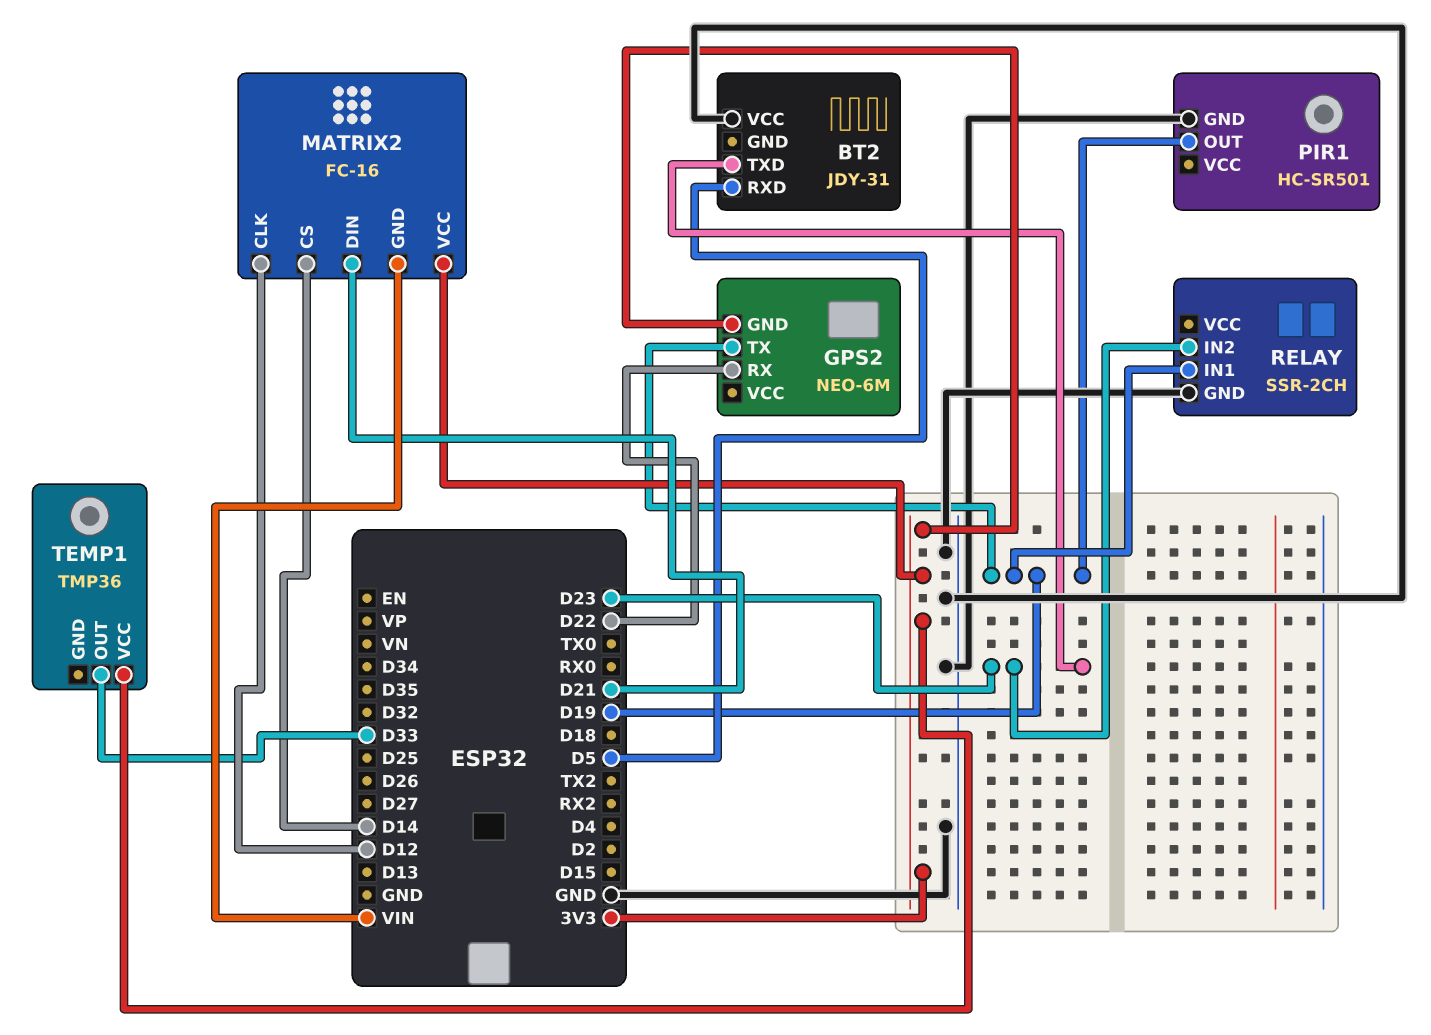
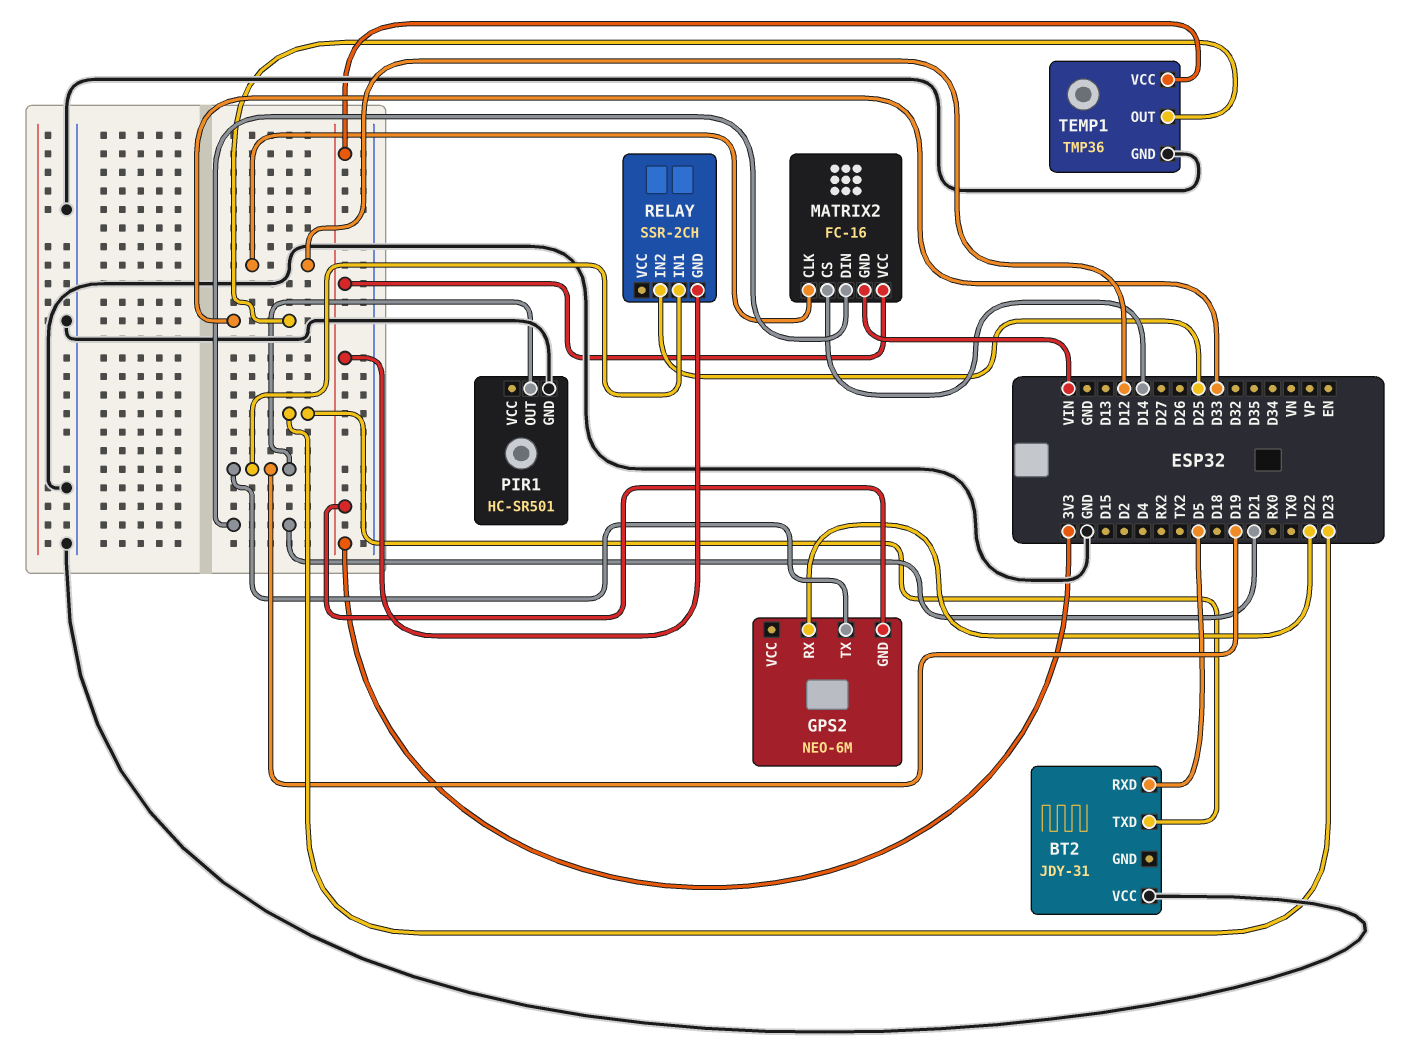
RELAY pin GND: GND -> 3V3
RELAY pin IN2: D23 -> D25
TEMP1 pin GND: none -> GND

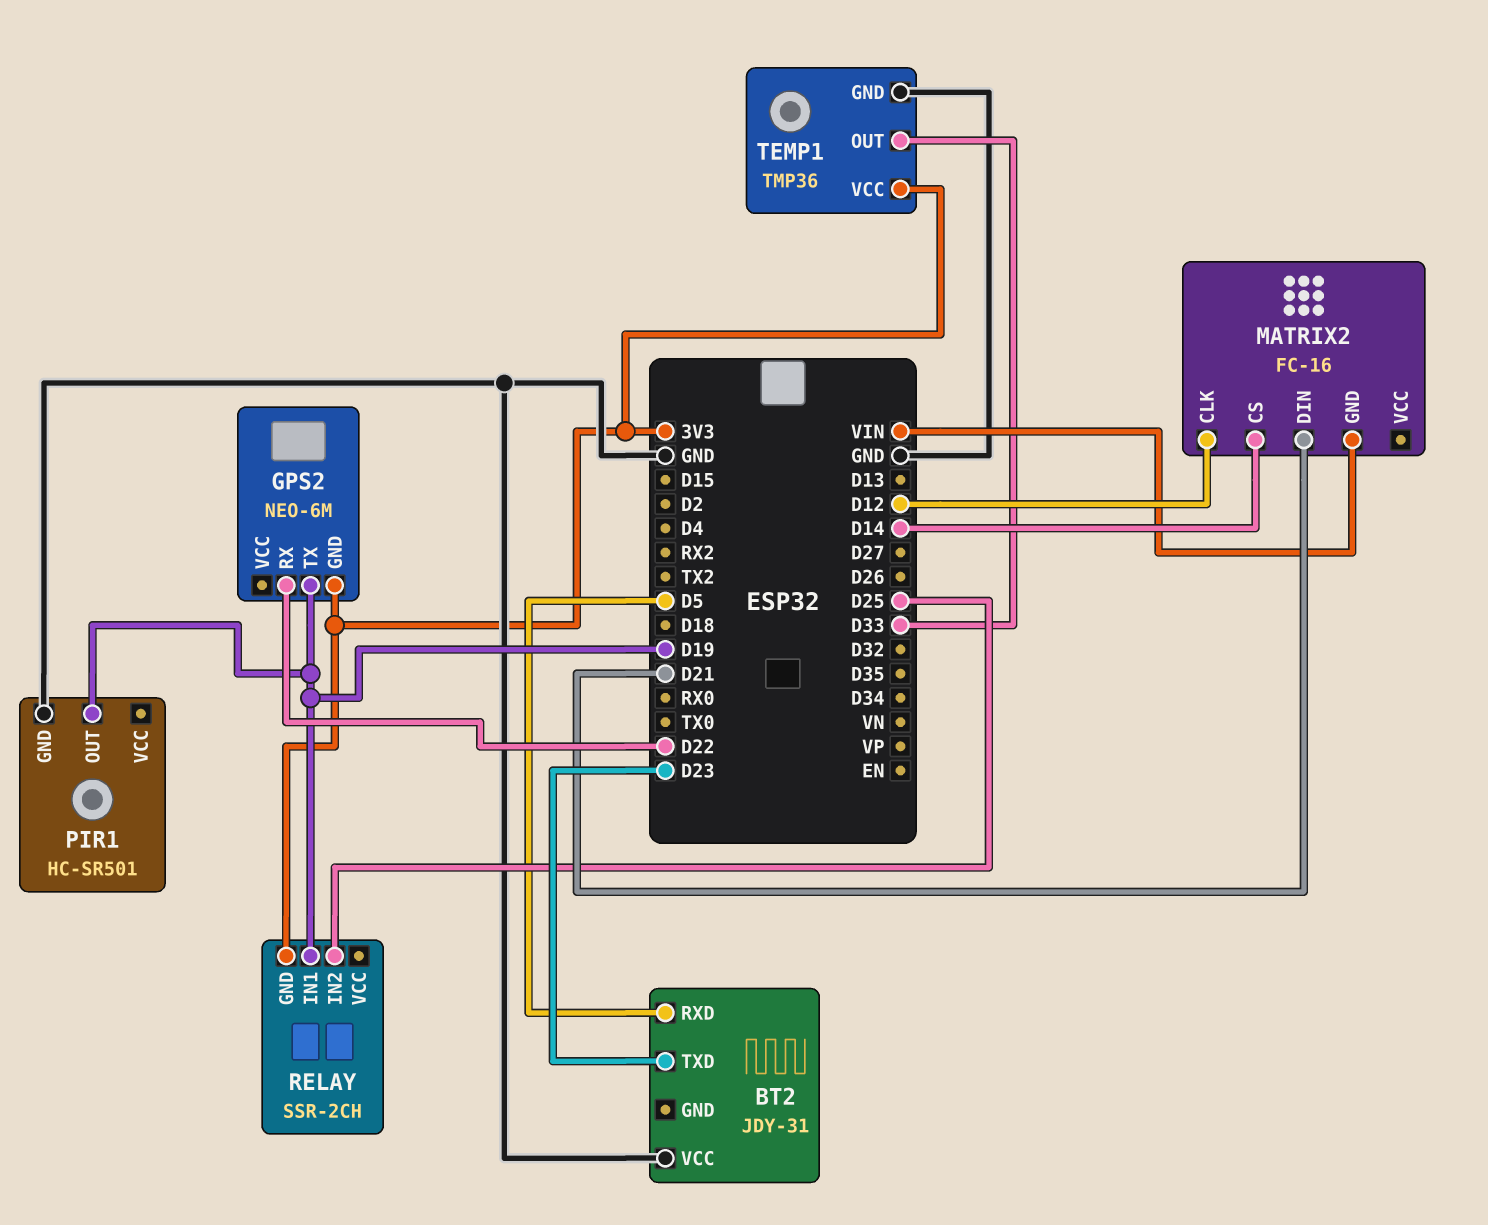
MATRIX2 pin VCC: 3V3 -> none

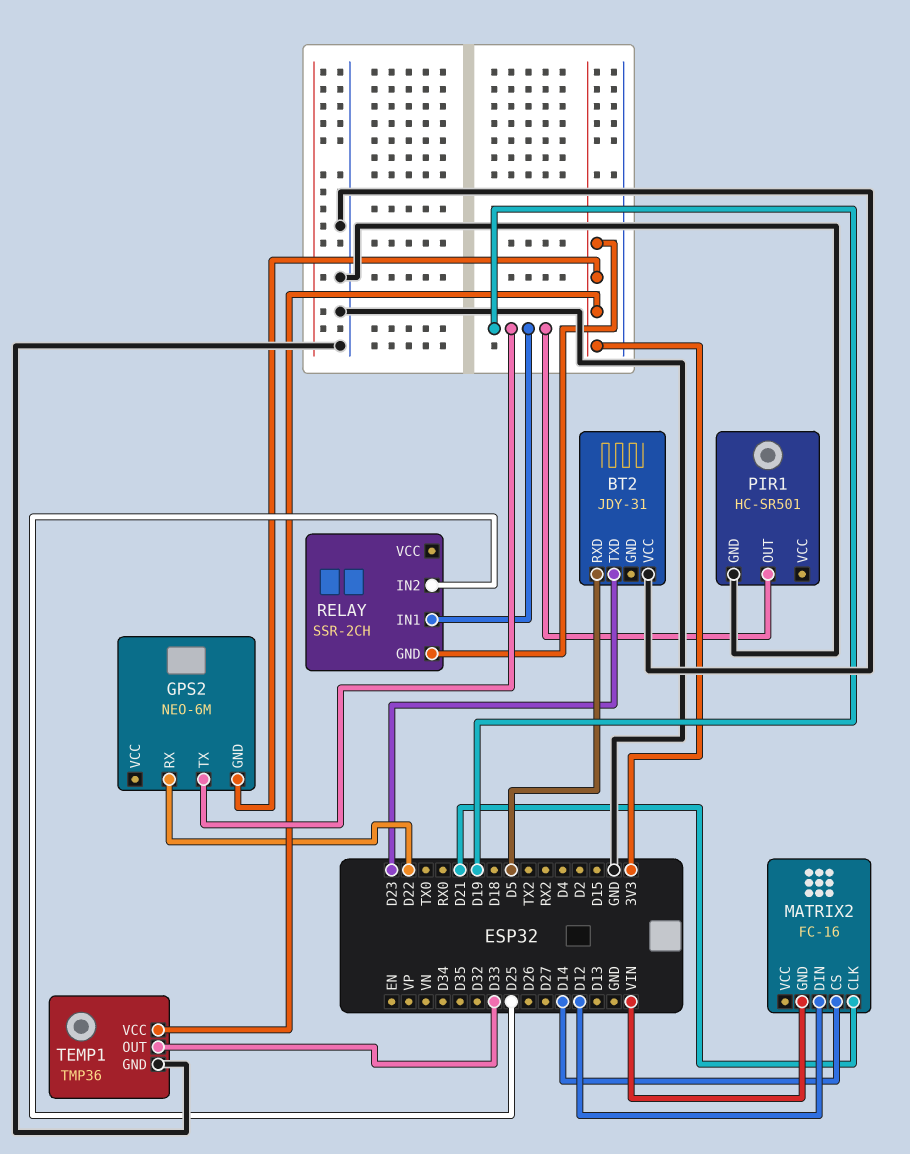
MATRIX2 pin CLK: D12 -> D21
MATRIX2 pin DIN: D21 -> D12

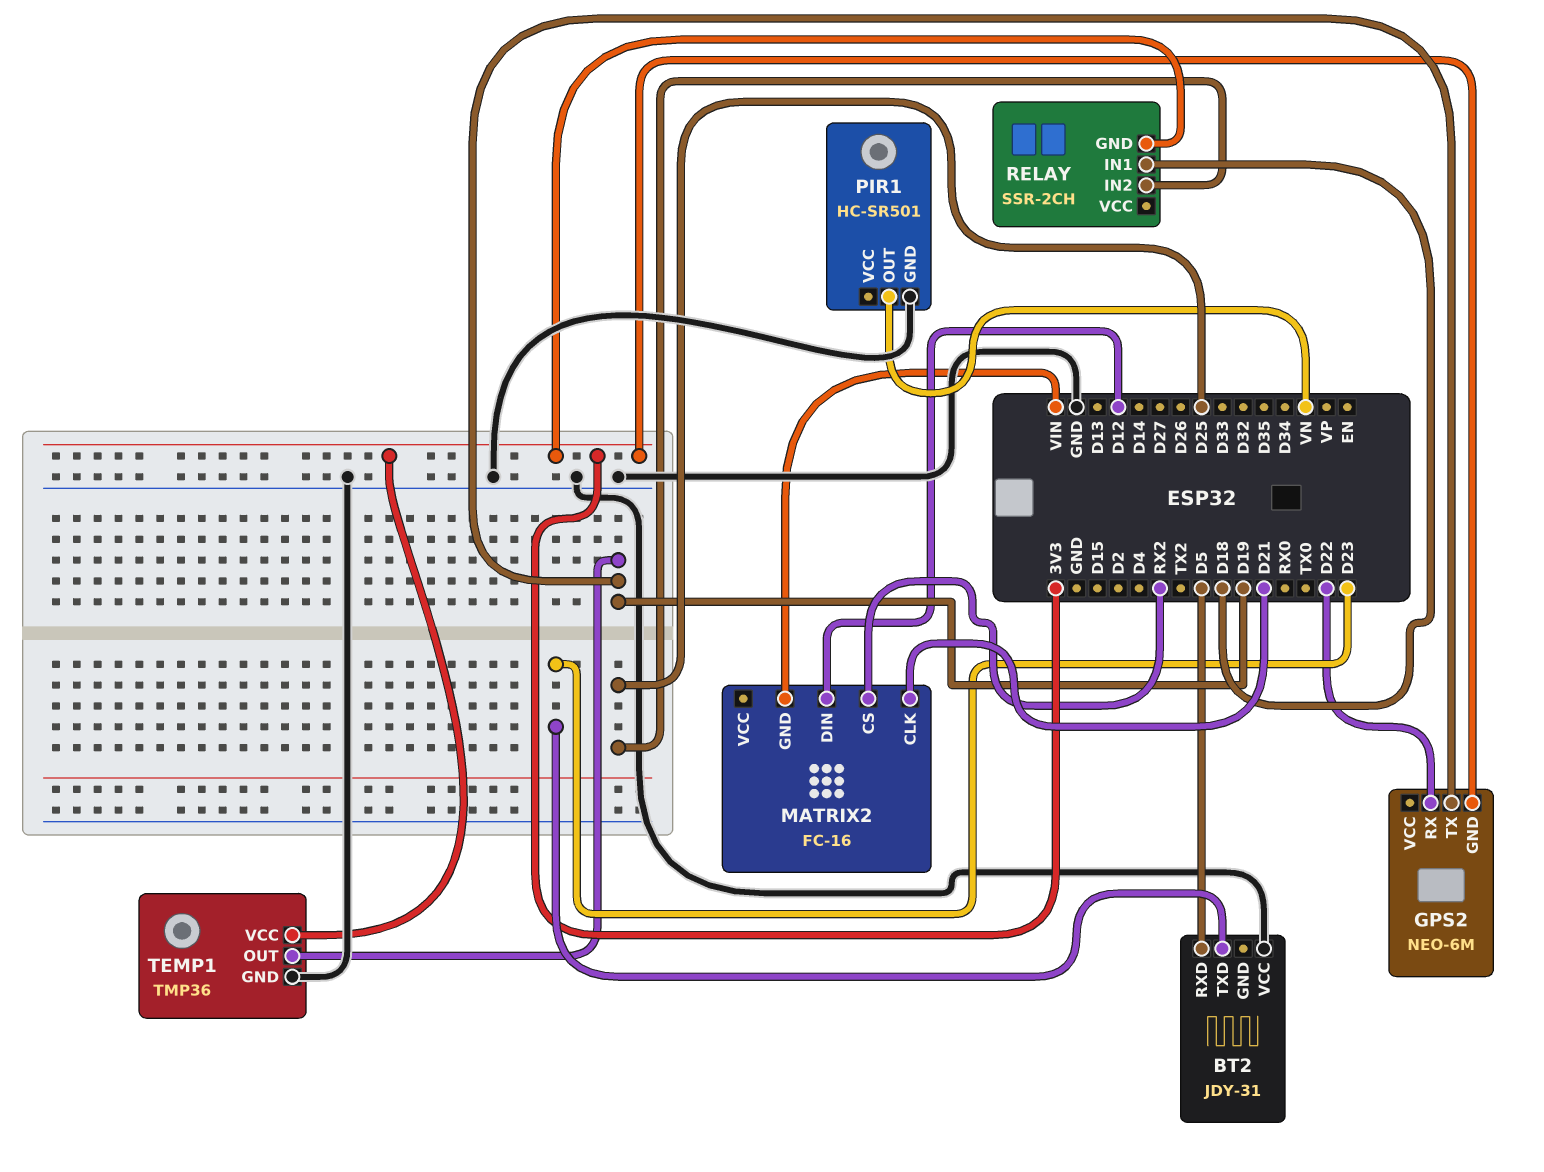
MATRIX2 pin CS: D14 -> RX2
PIR1 pin OUT: D19 -> VN
RELAY pin IN1: D19 -> D18
TEMP1 pin OUT: D33 -> D19

